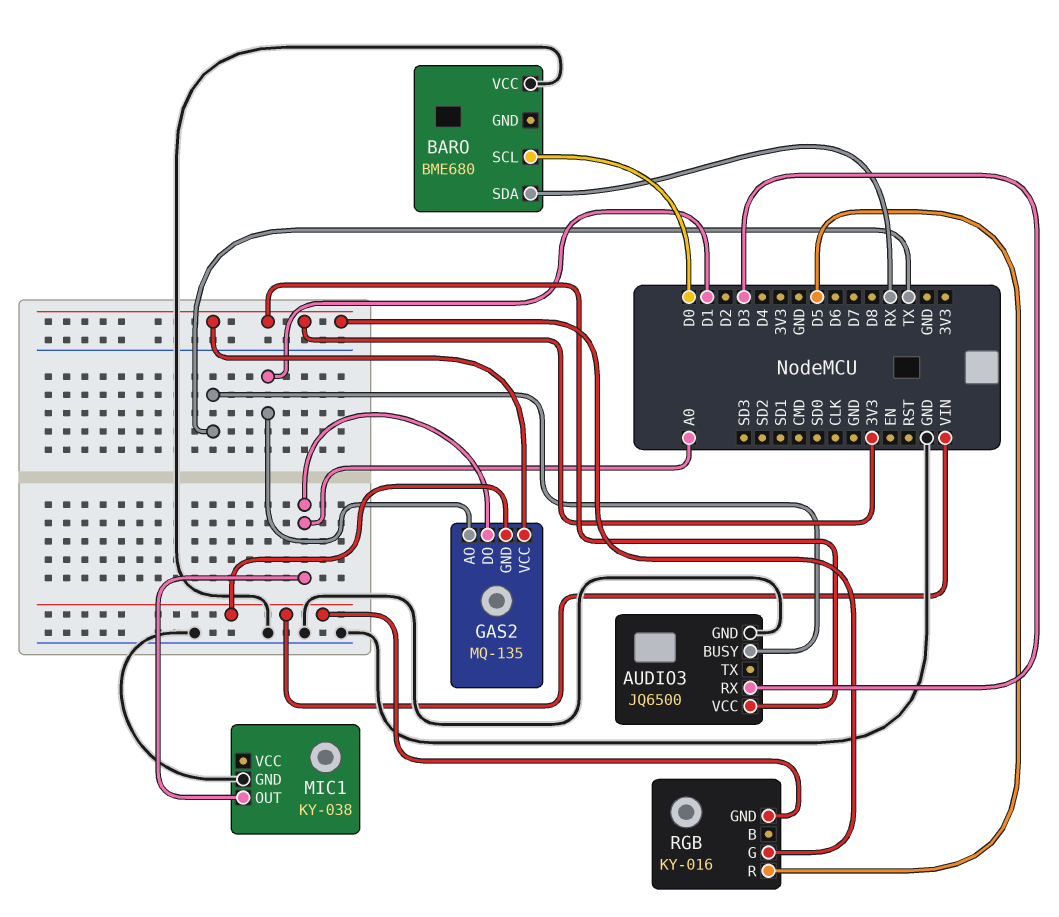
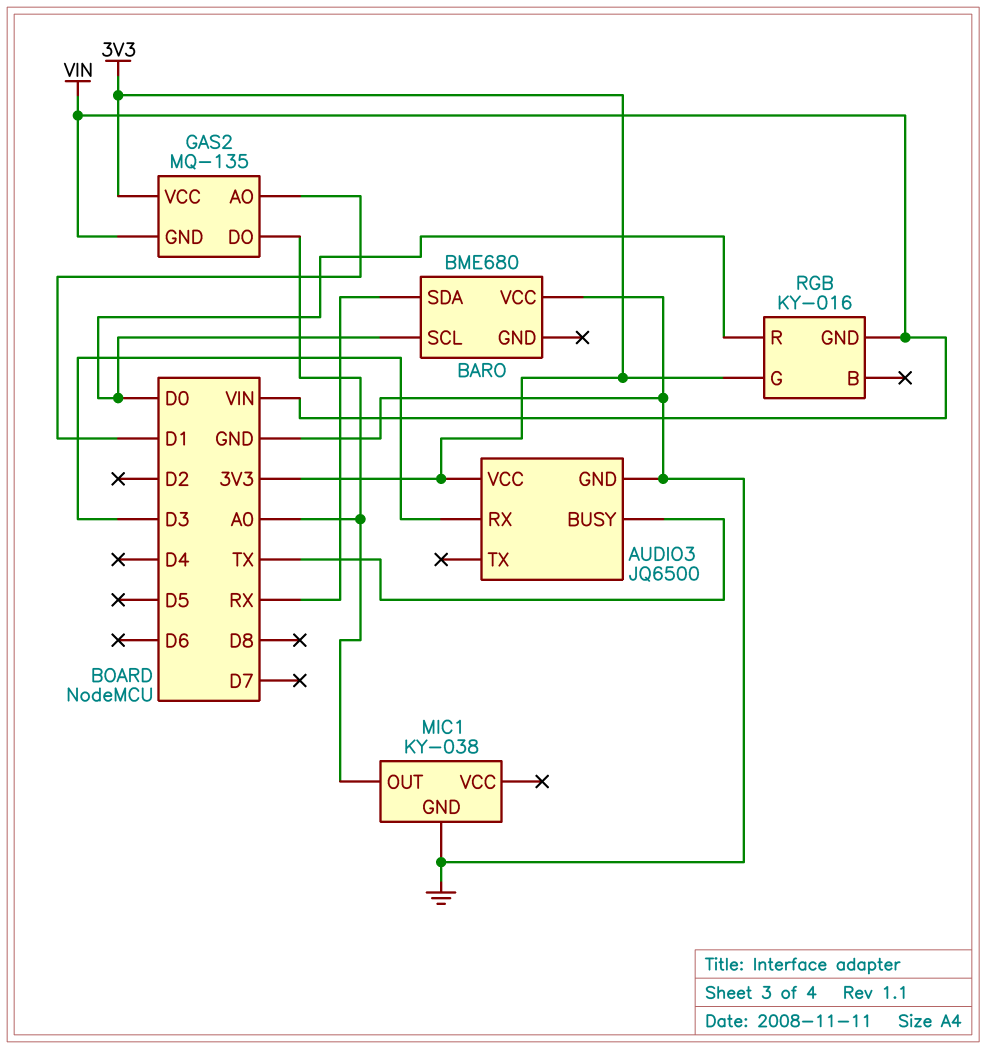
RGB pin R: D5 -> D0

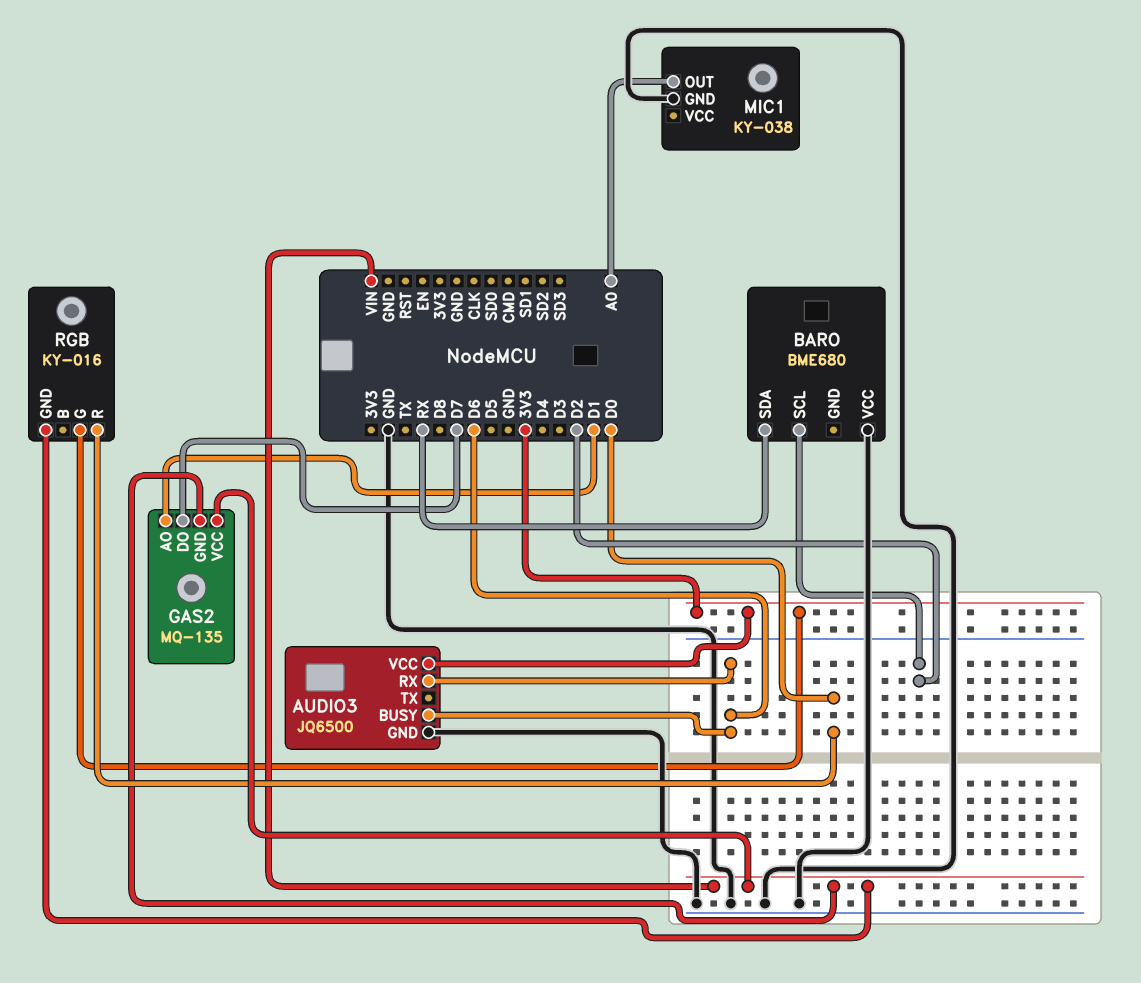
AUDIO3 pin BUSY: TX -> D6
AUDIO3 pin RX: D3 -> D6
BARO pin SCL: D0 -> D2
GAS2 pin DO: A0 -> D7
GAS2 pin VCC: 3V3 -> VIN

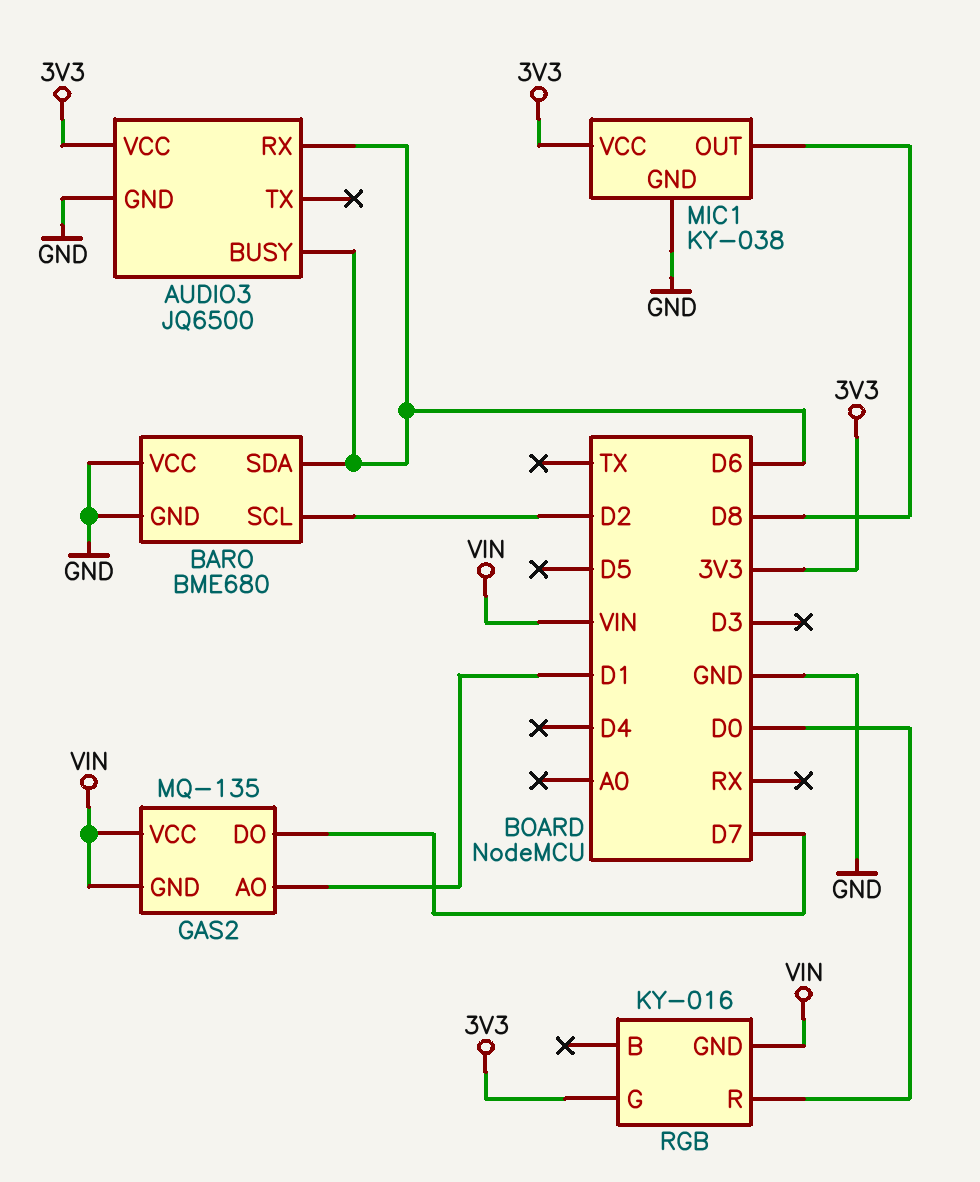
BARO pin GND: none -> GND
BARO pin SDA: RX -> D6
MIC1 pin OUT: A0 -> D8
MIC1 pin VCC: none -> 3V3

